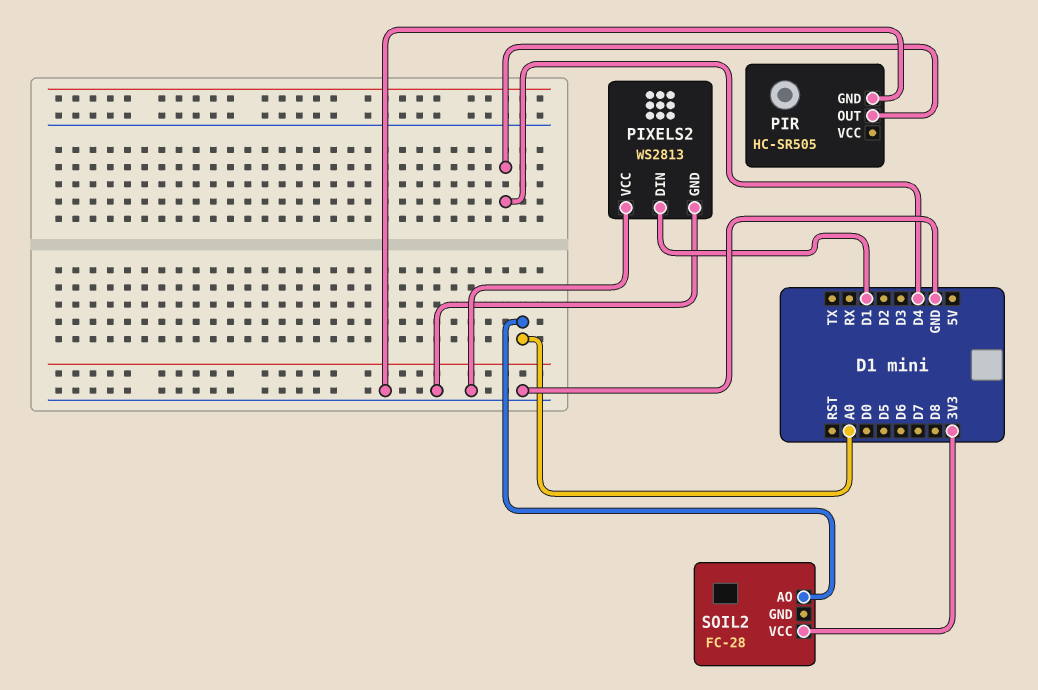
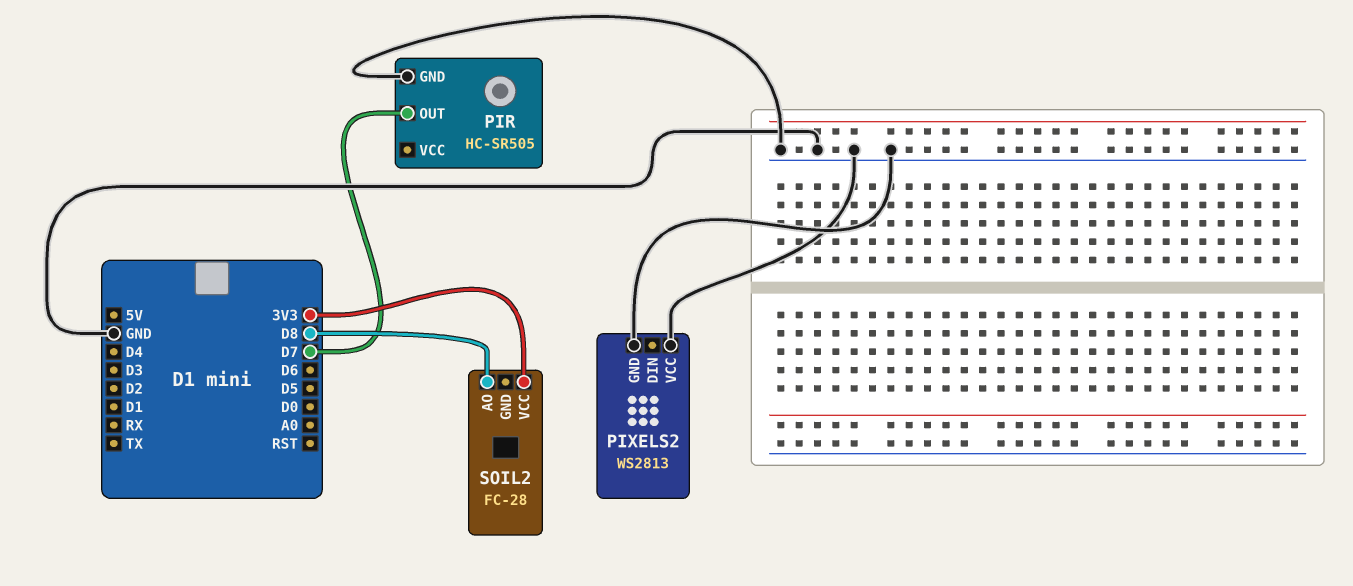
PIR pin OUT: D4 -> D7
PIXELS2 pin DIN: D1 -> none
SOIL2 pin AO: A0 -> D8

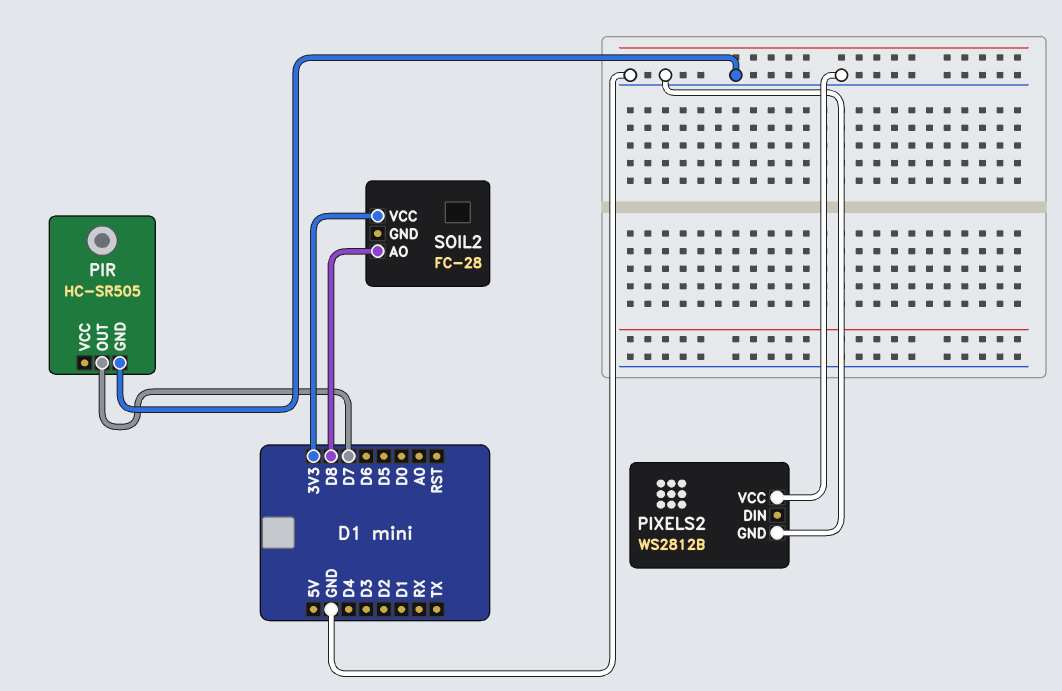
PIXELS2: WS2813 -> WS2812B

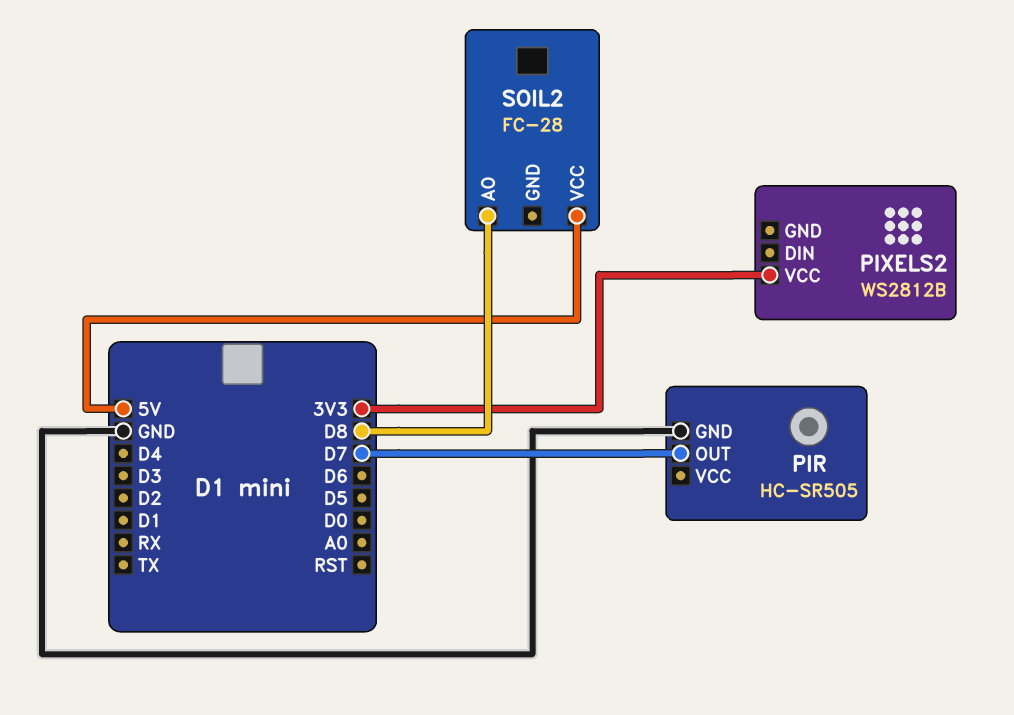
PIXELS2 pin GND: GND -> none
PIXELS2 pin VCC: GND -> 3V3
SOIL2 pin VCC: 3V3 -> 5V

